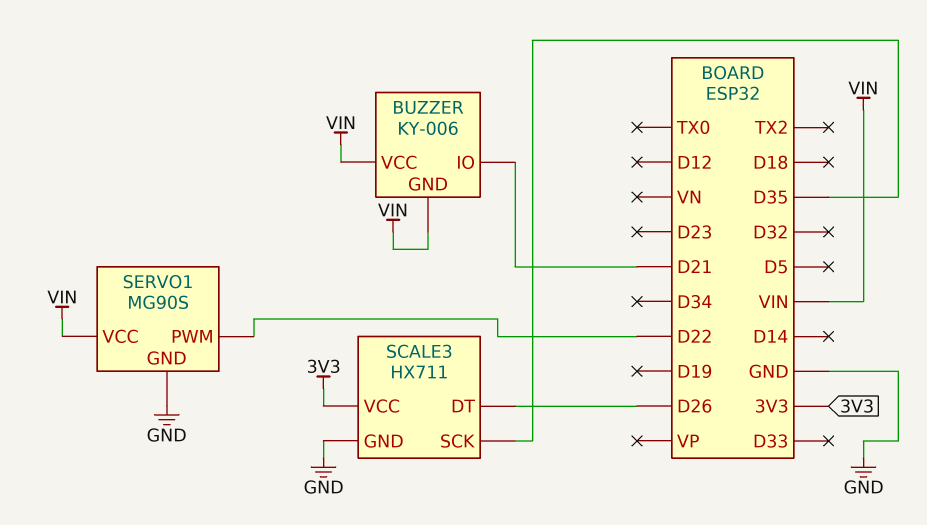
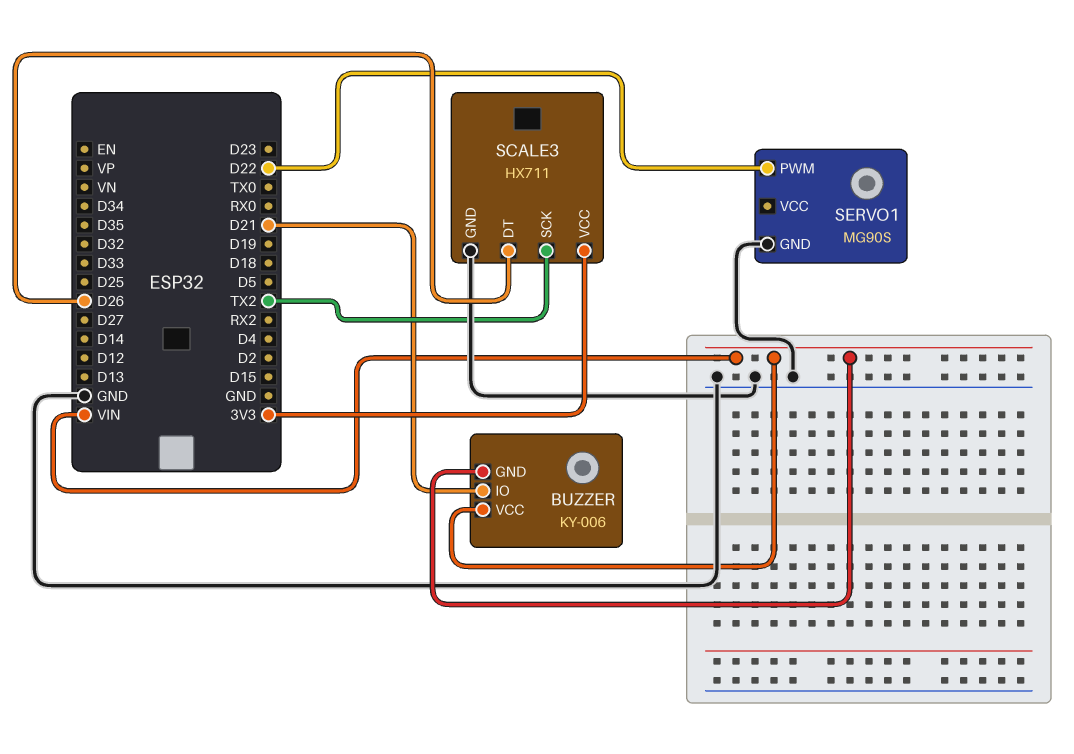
SCALE3 pin SCK: D35 -> TX2
SERVO1 pin VCC: VIN -> none

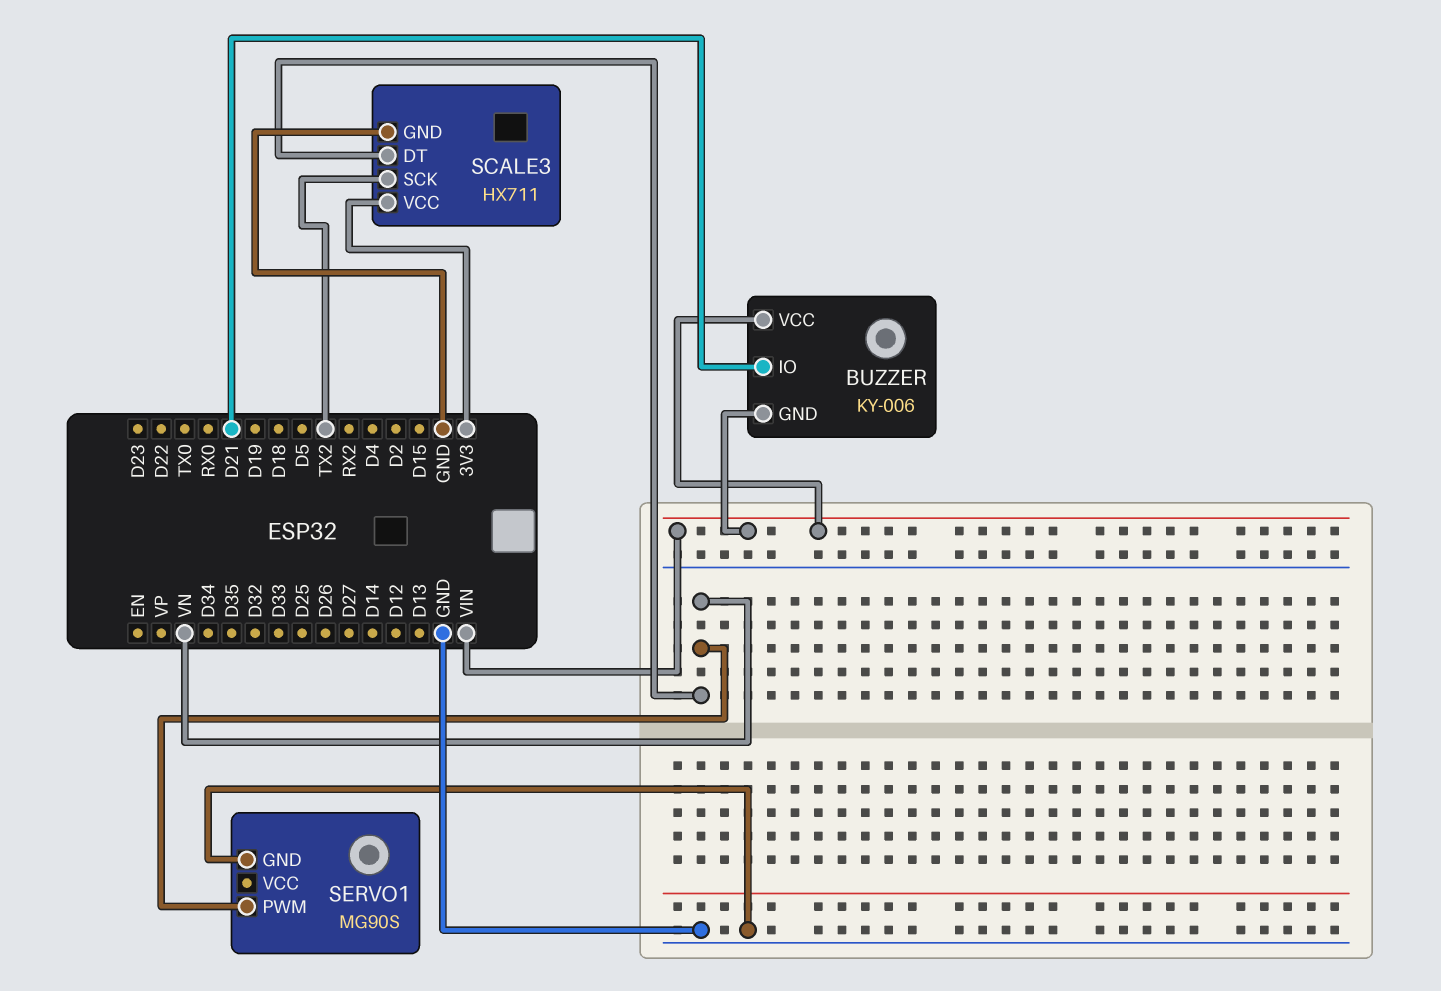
SCALE3 pin DT: D26 -> VN
SERVO1 pin PWM: D22 -> VN

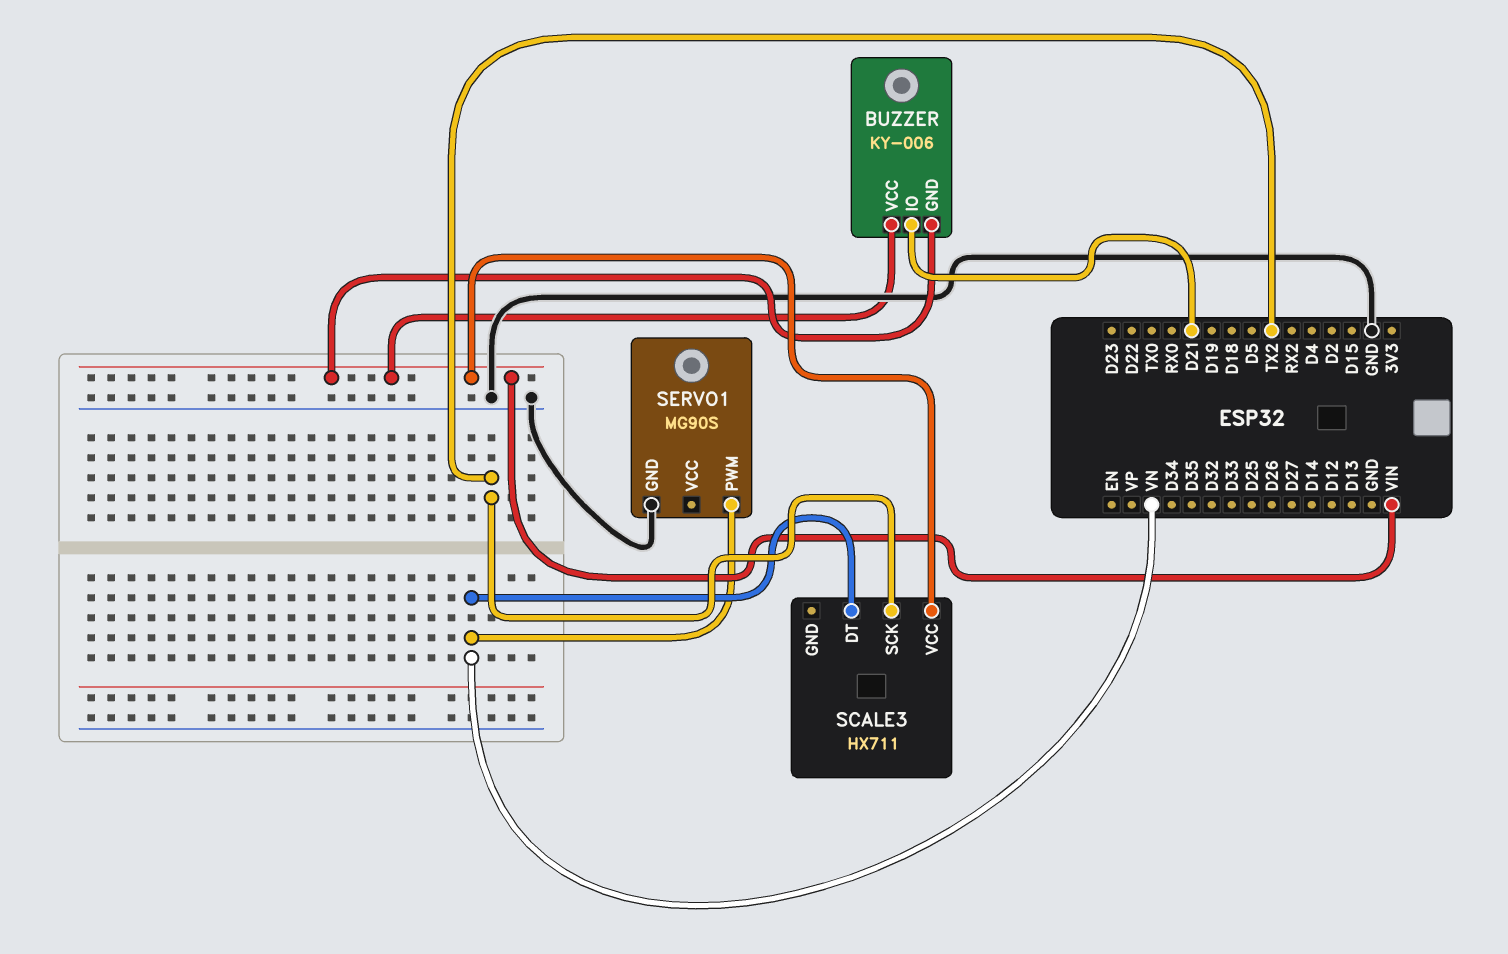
SCALE3 pin GND: GND -> none
SCALE3 pin VCC: 3V3 -> VIN

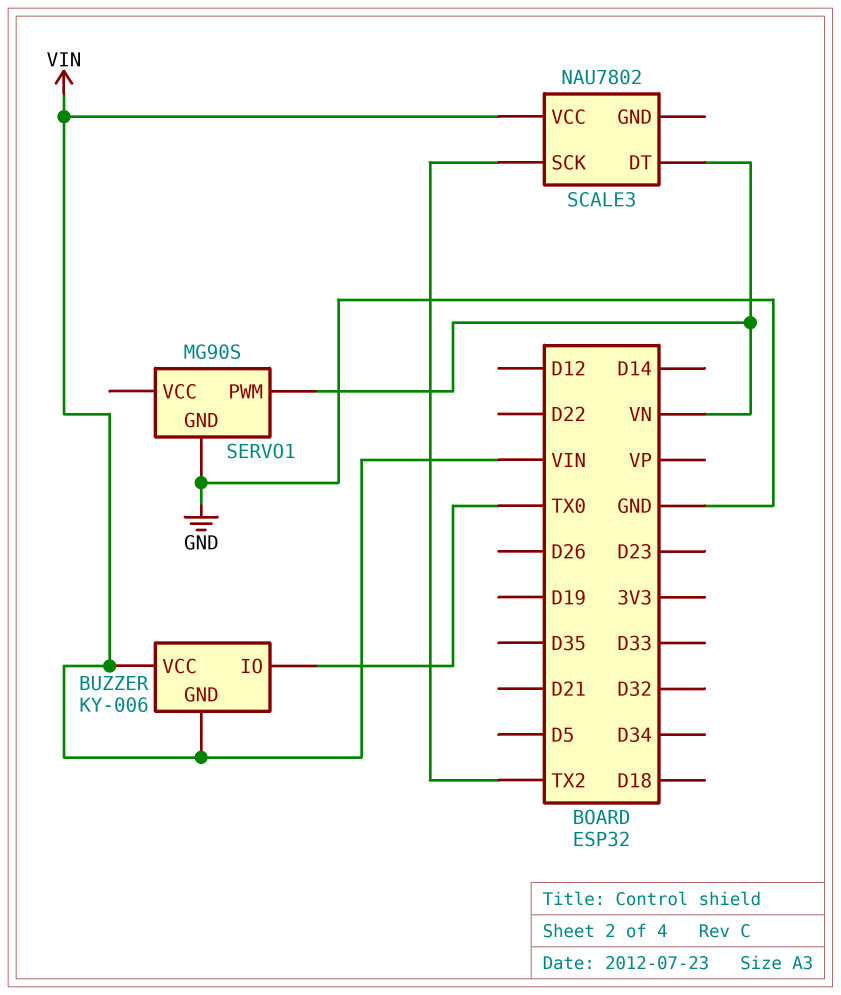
BUZZER pin IO: D21 -> TX0
SCALE3: HX711 -> NAU7802

